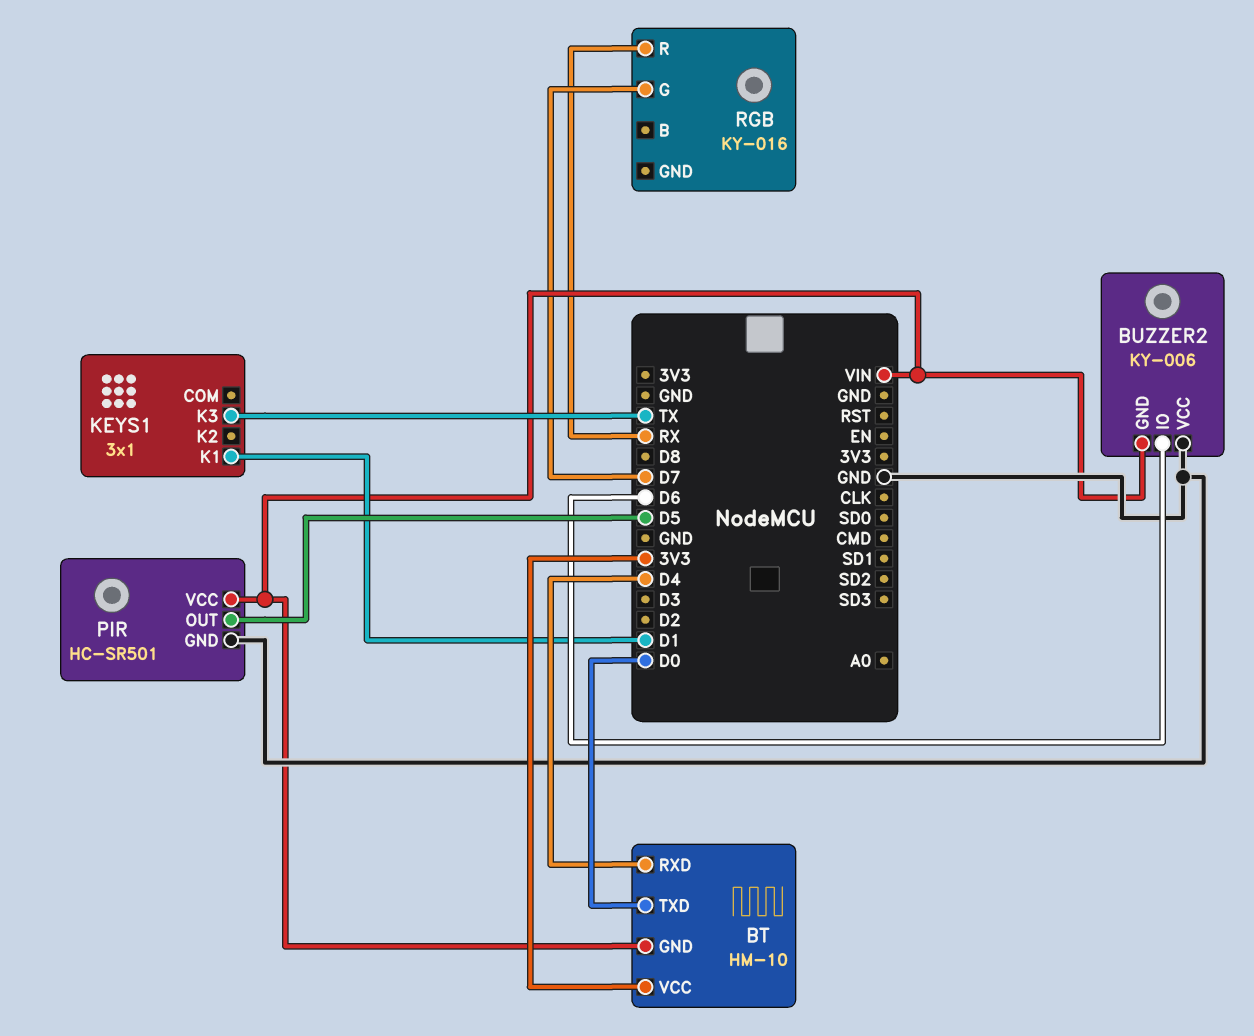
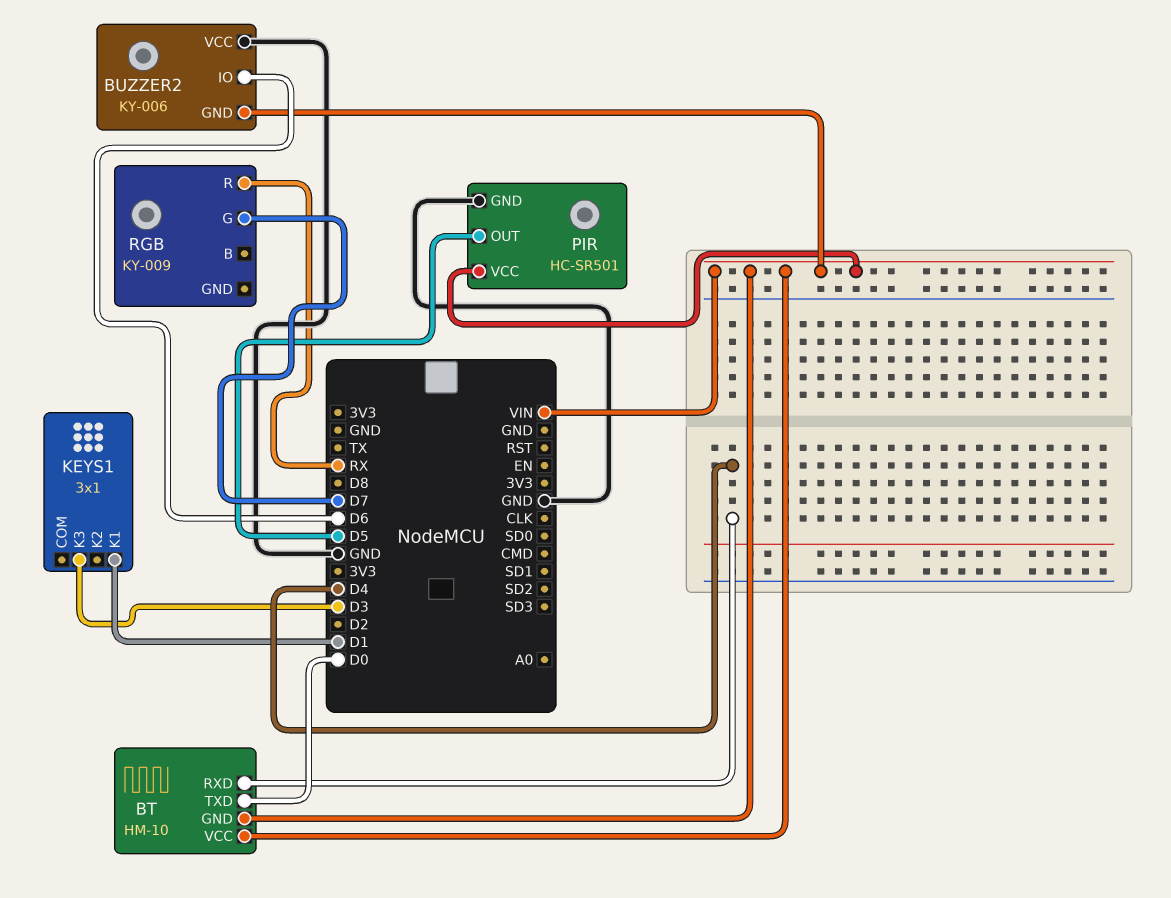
BT pin VCC: 3V3 -> VIN
KEYS1 pin K3: TX -> D3
RGB: KY-016 -> KY-009

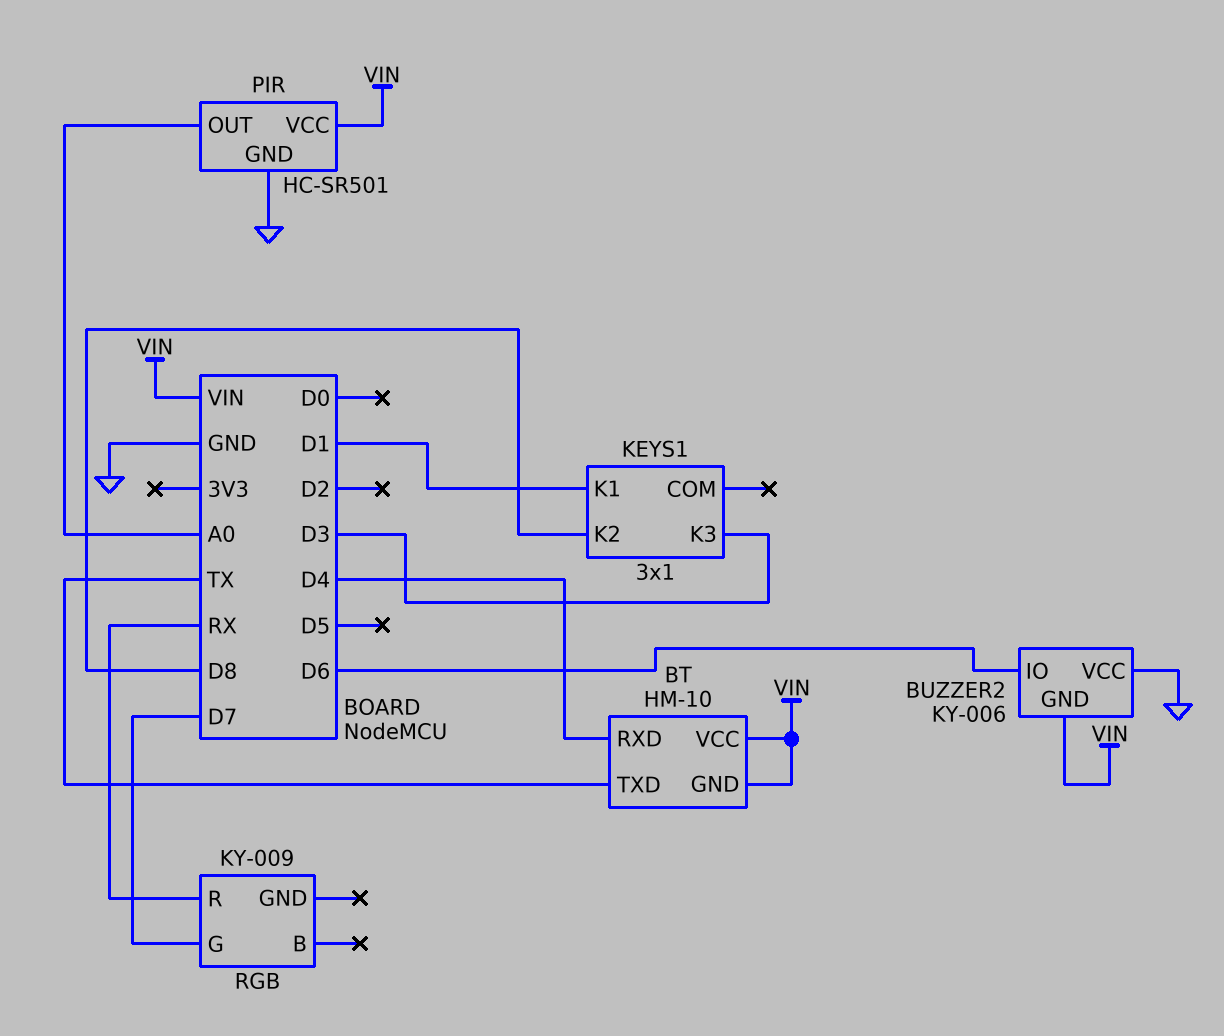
BT pin TXD: D0 -> TX
KEYS1 pin K2: none -> D8
PIR pin OUT: D5 -> A0

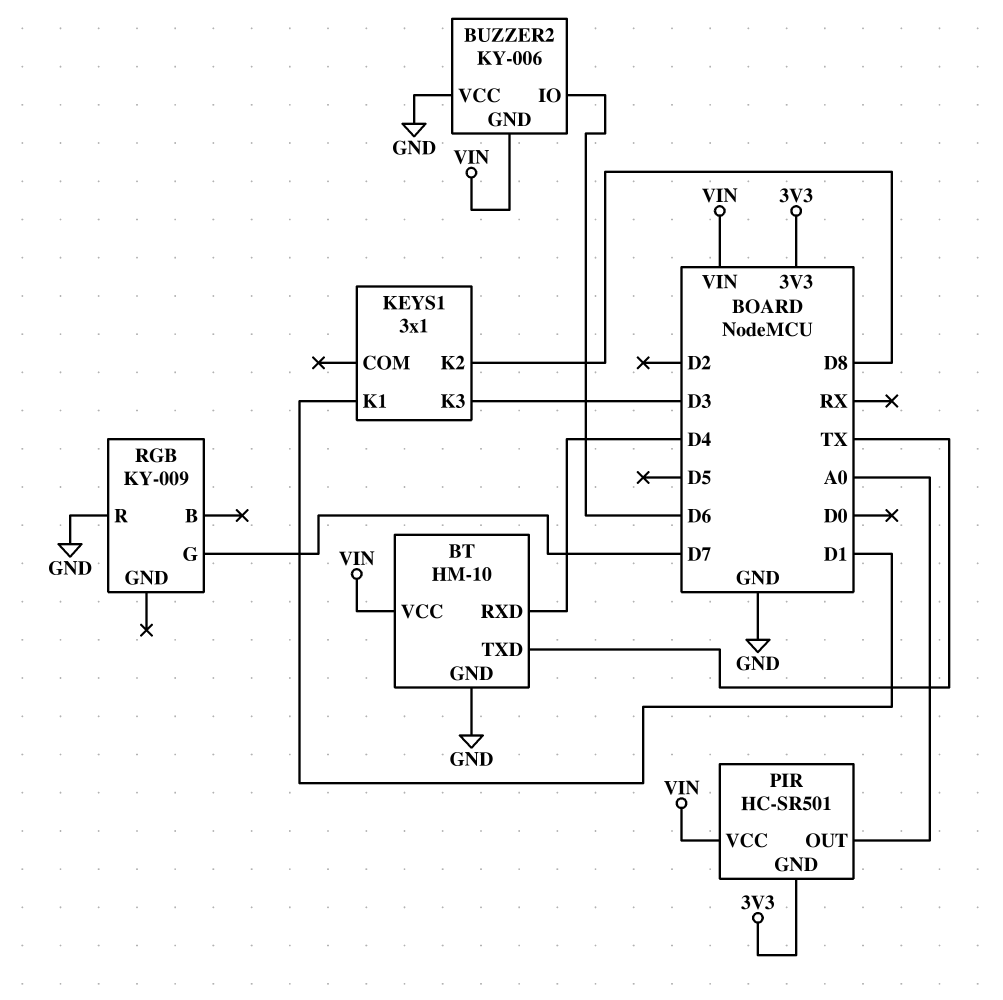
BT pin GND: VIN -> GND
PIR pin GND: GND -> 3V3
RGB pin R: RX -> GND

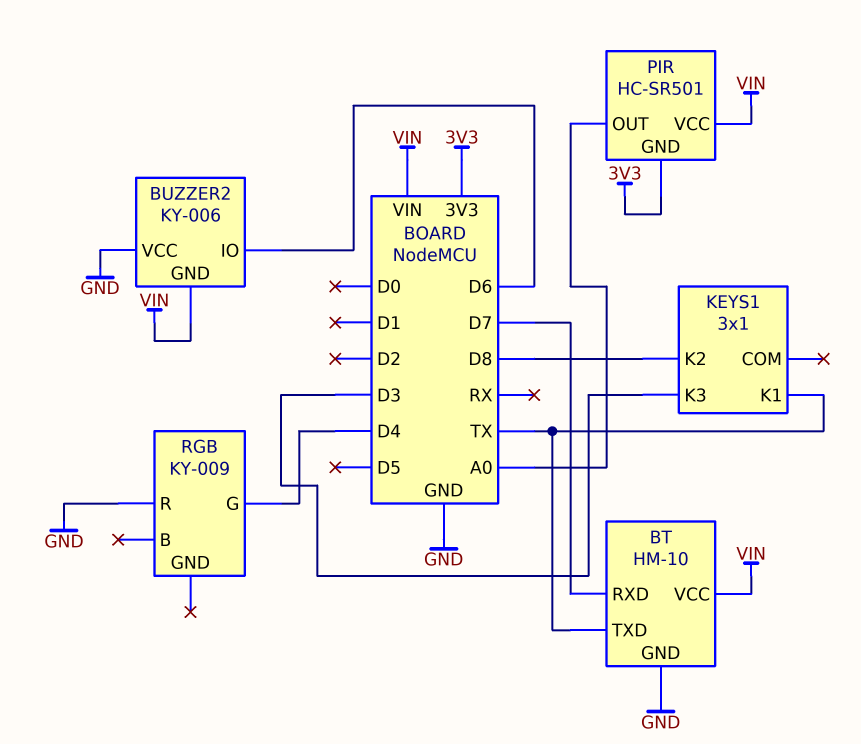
BT pin RXD: D4 -> D7
KEYS1 pin K1: D1 -> TX
RGB pin G: D7 -> D4

